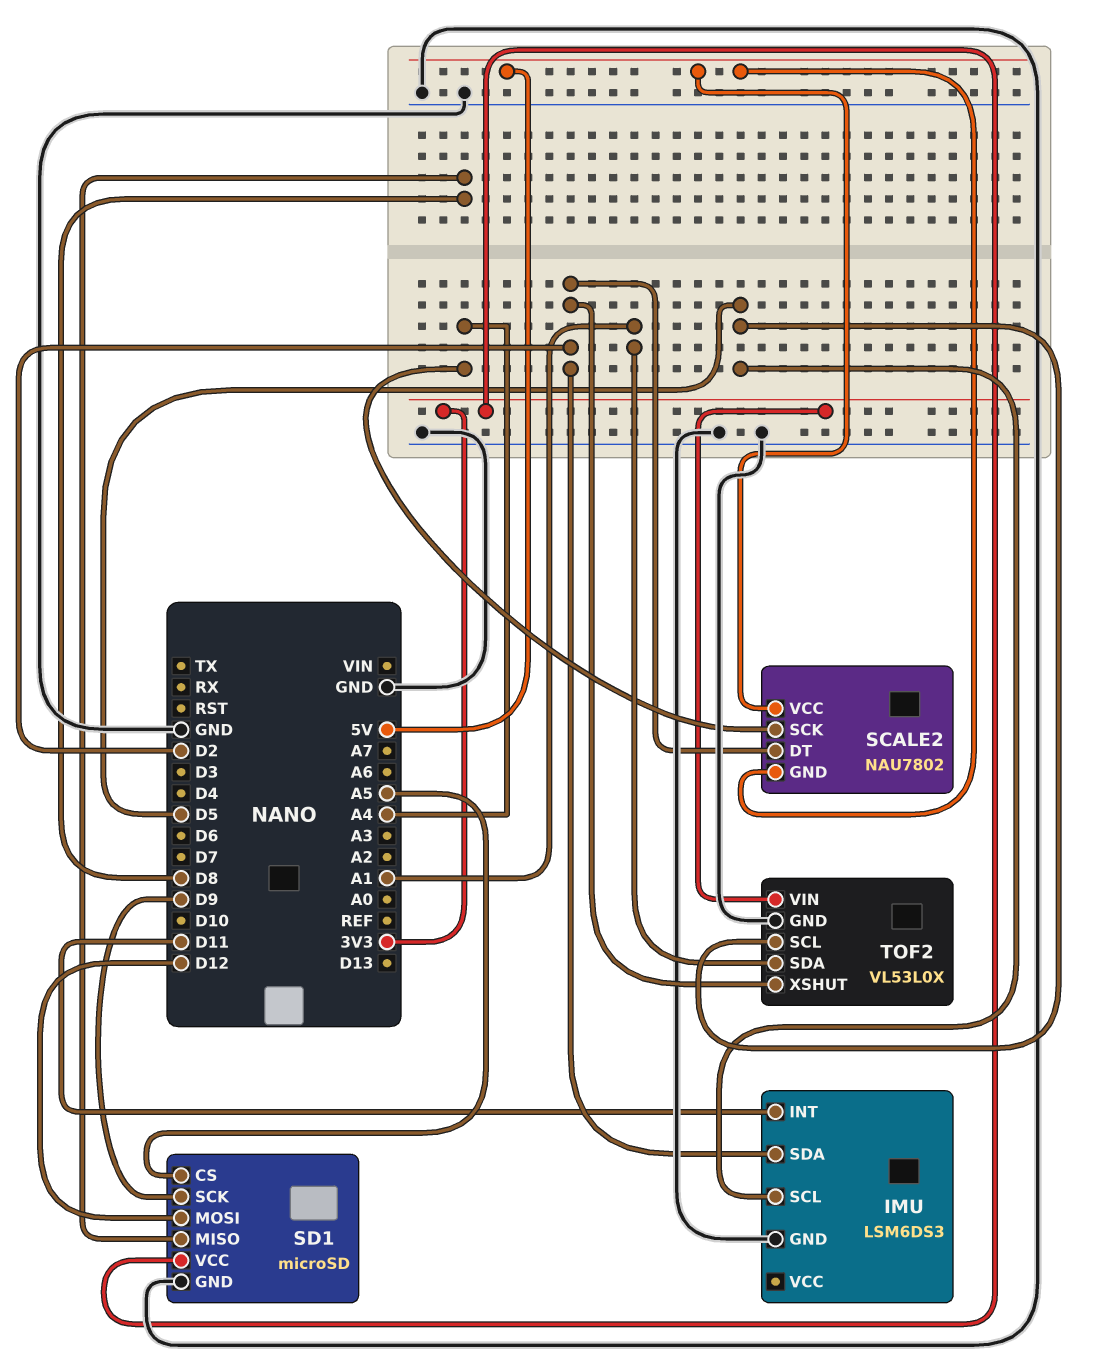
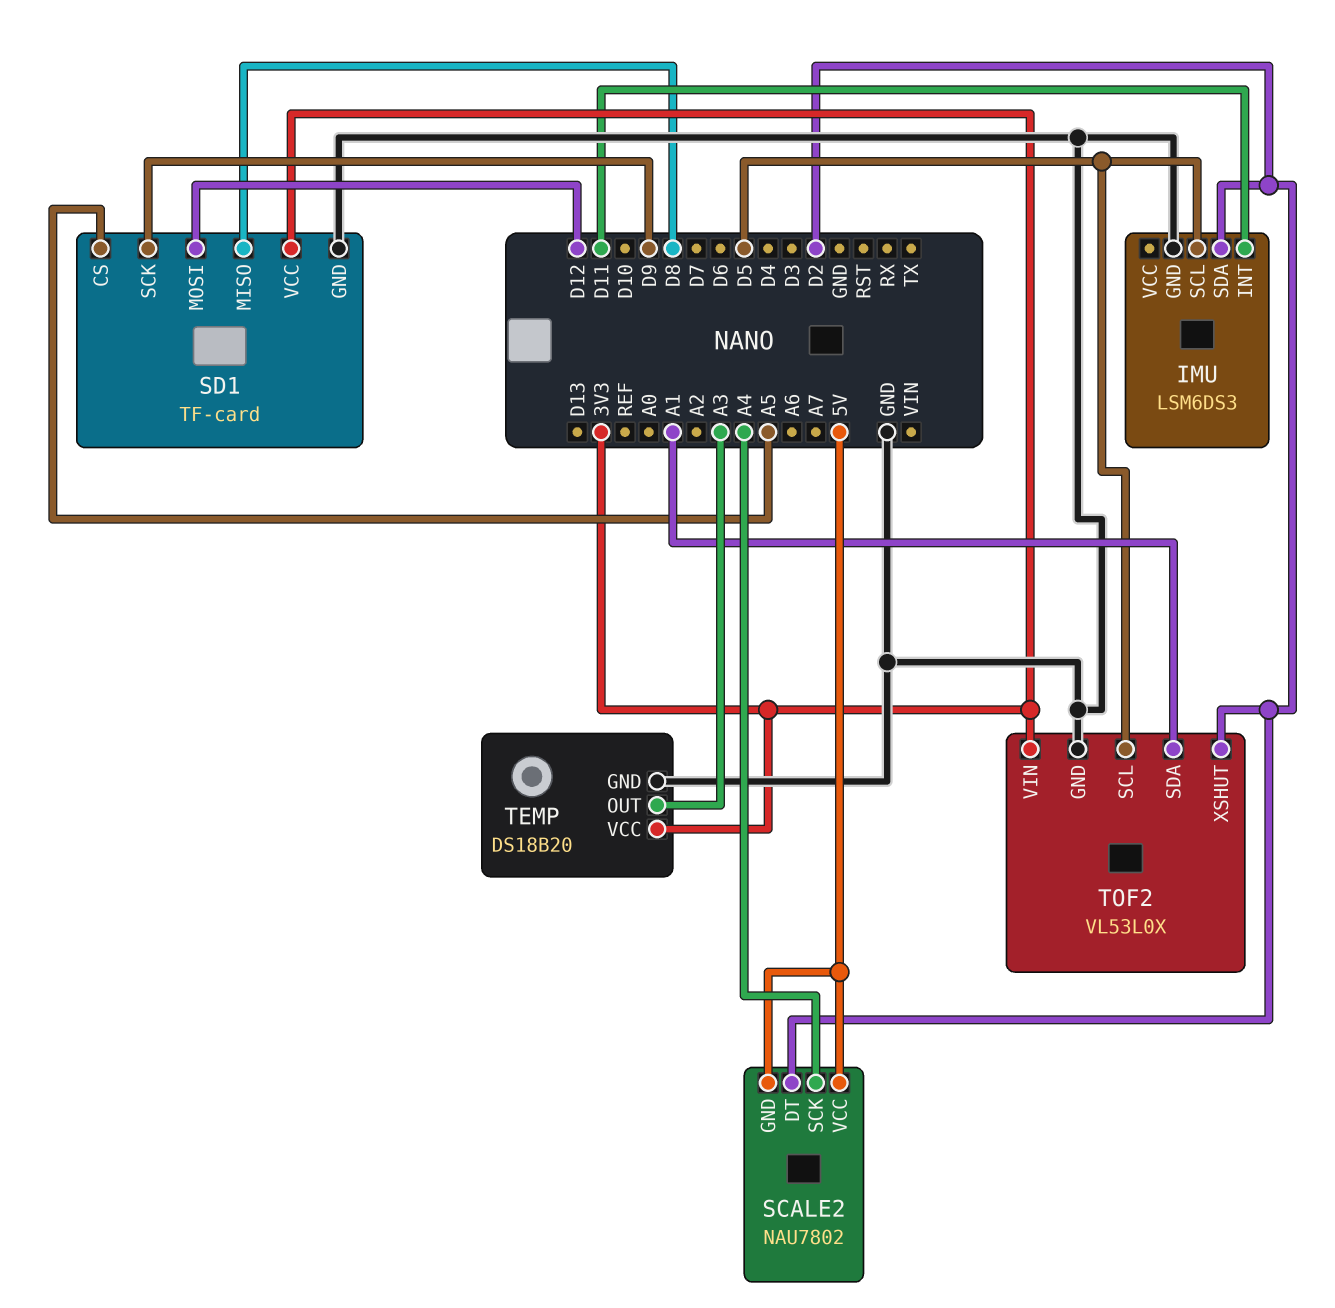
SD1: microSD -> TF-card
TEMP: none -> DS18B20
TEMP pin GND: none -> GND
TEMP pin OUT: none -> A3
TEMP pin VCC: none -> 3V3

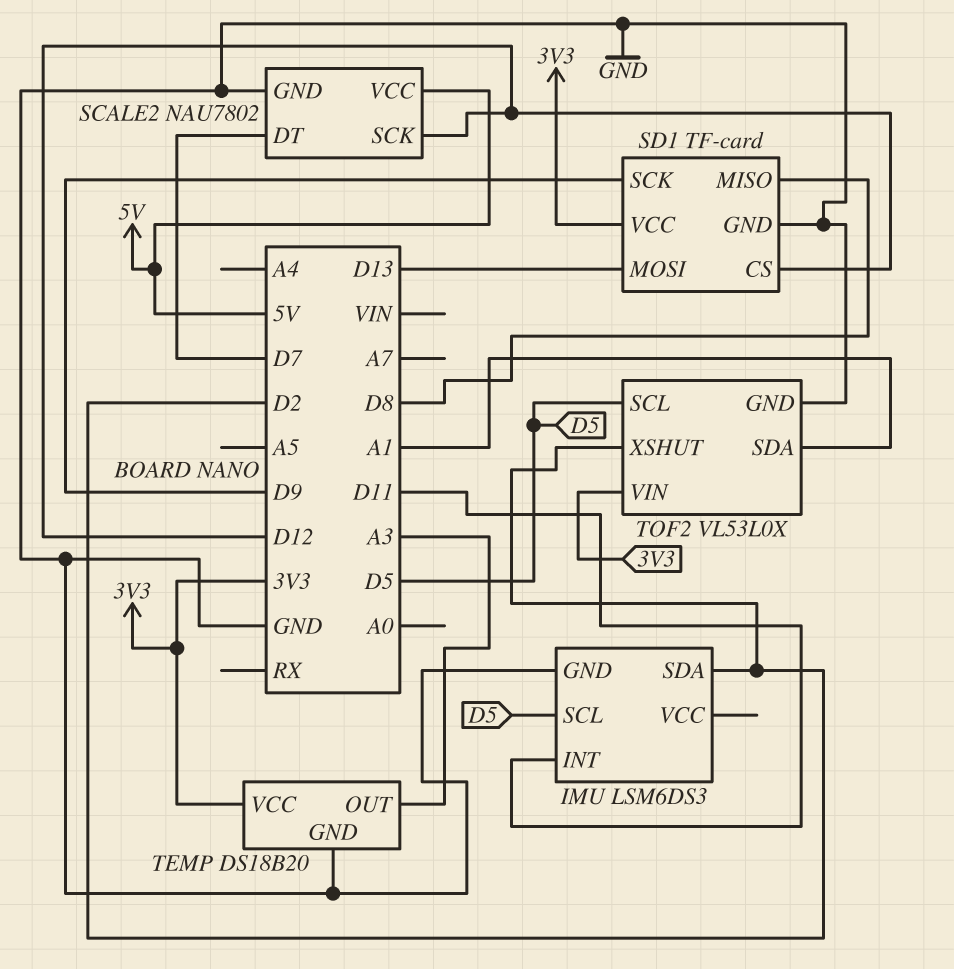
SCALE2 pin DT: D2 -> D7
SCALE2 pin GND: 5V -> GND
SCALE2 pin SCK: A4 -> D12
SD1 pin CS: A5 -> D12
SD1 pin MOSI: D12 -> D13

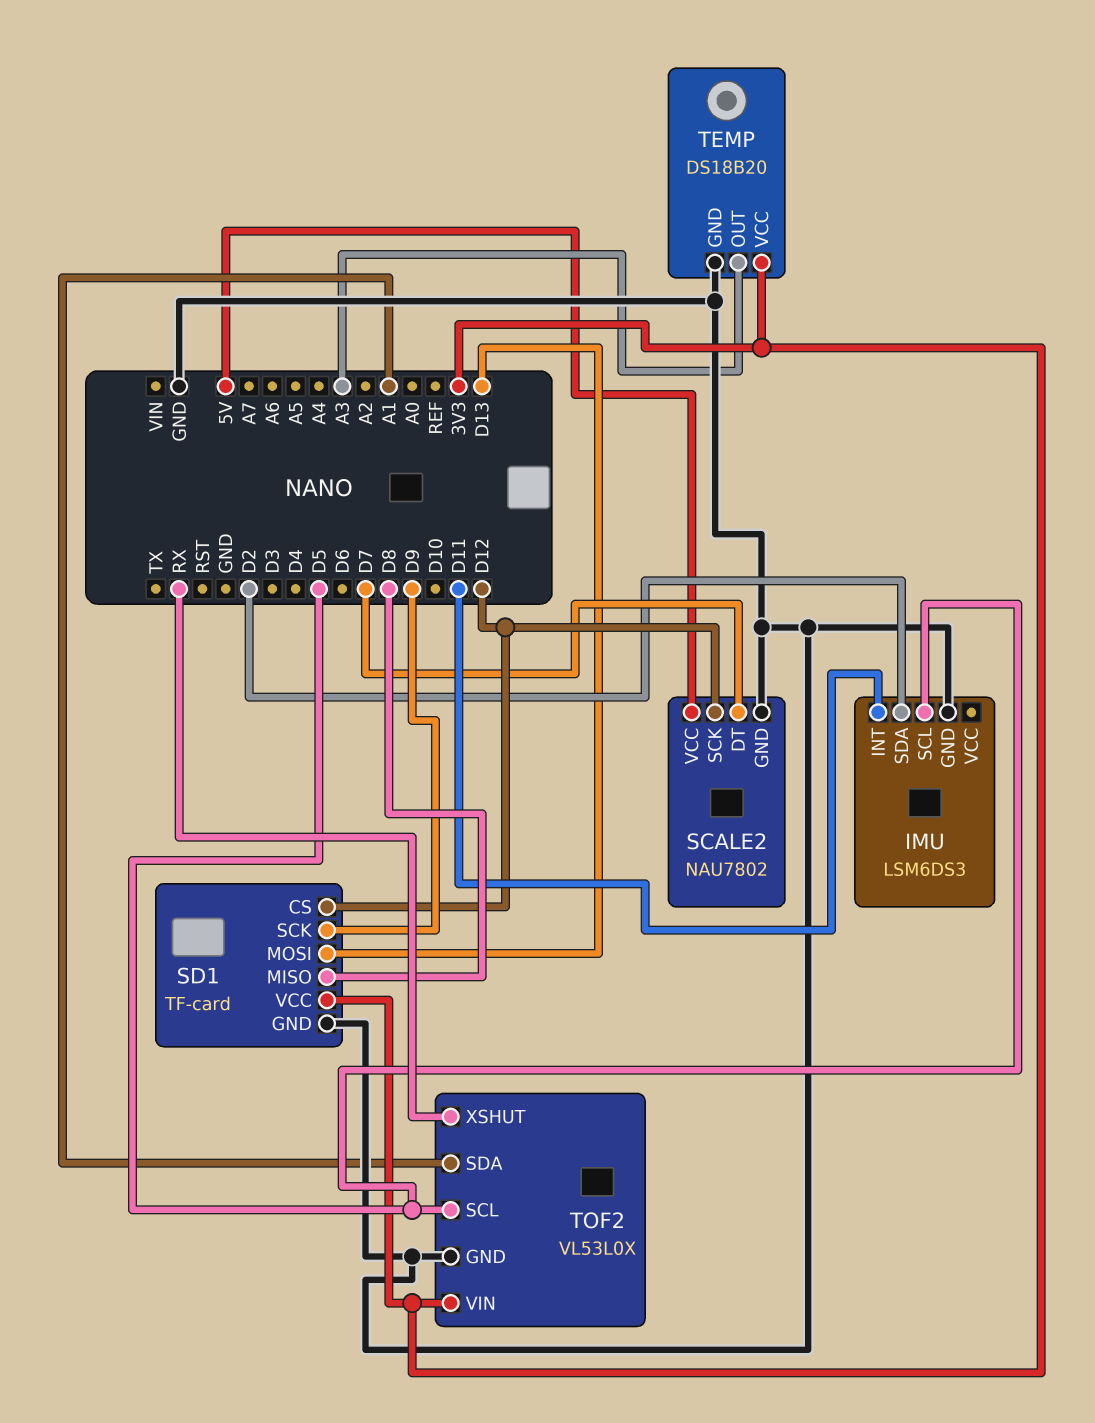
TOF2 pin XSHUT: D2 -> RX

